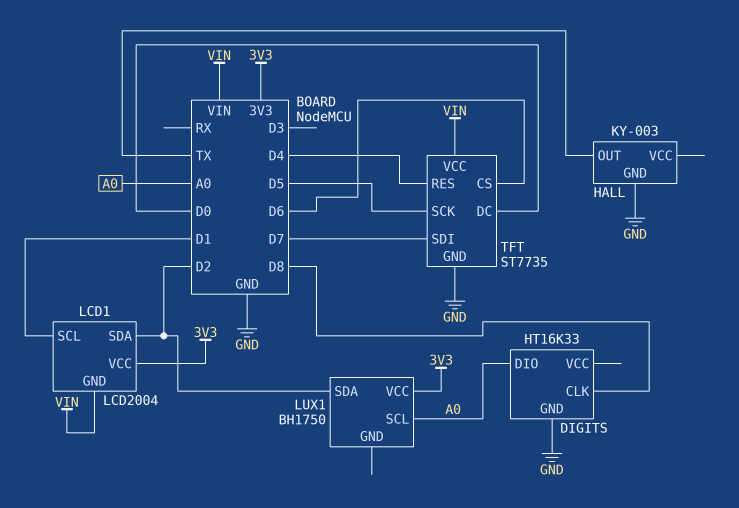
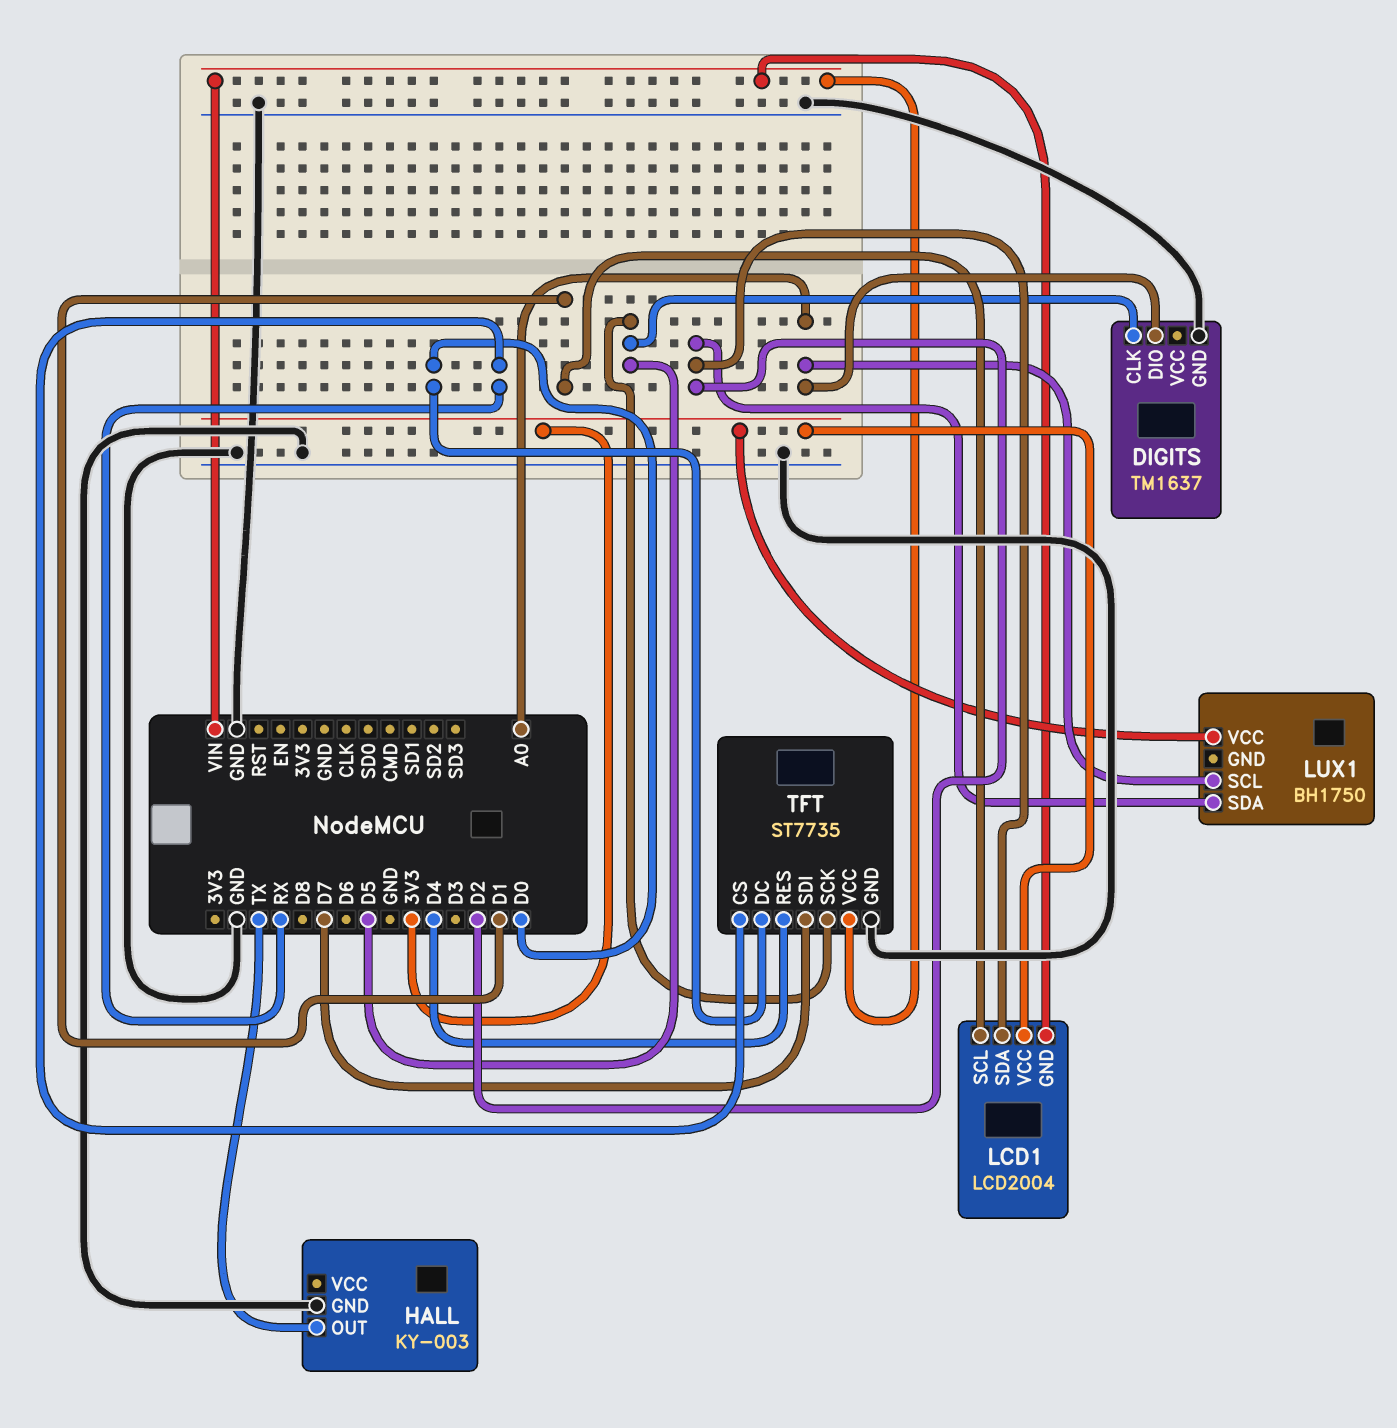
DIGITS: HT16K33 -> TM1637
DIGITS pin CLK: D8 -> D5
TFT pin CS: D6 -> RX

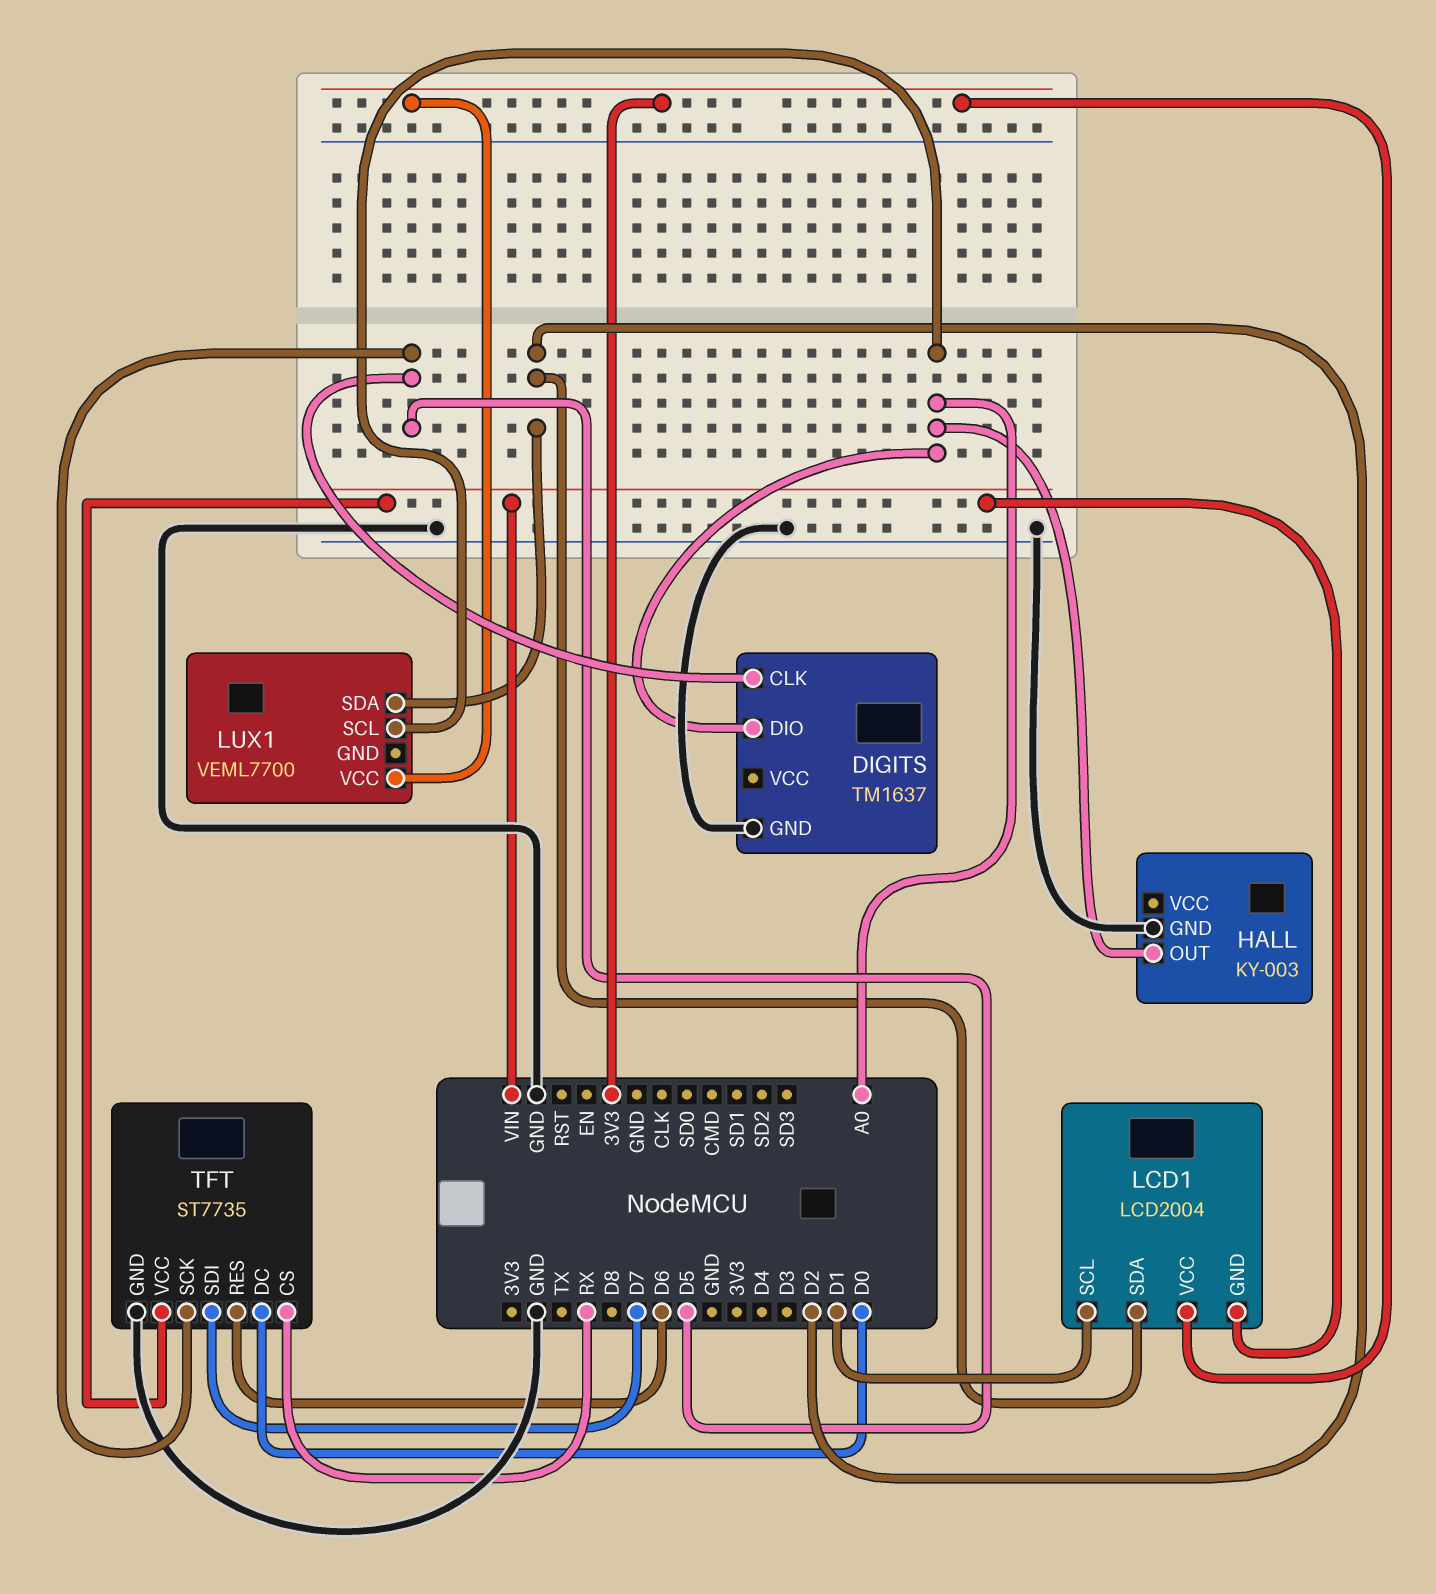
HALL pin OUT: TX -> A0
LUX1: BH1750 -> VEML7700
TFT pin RES: D4 -> D6

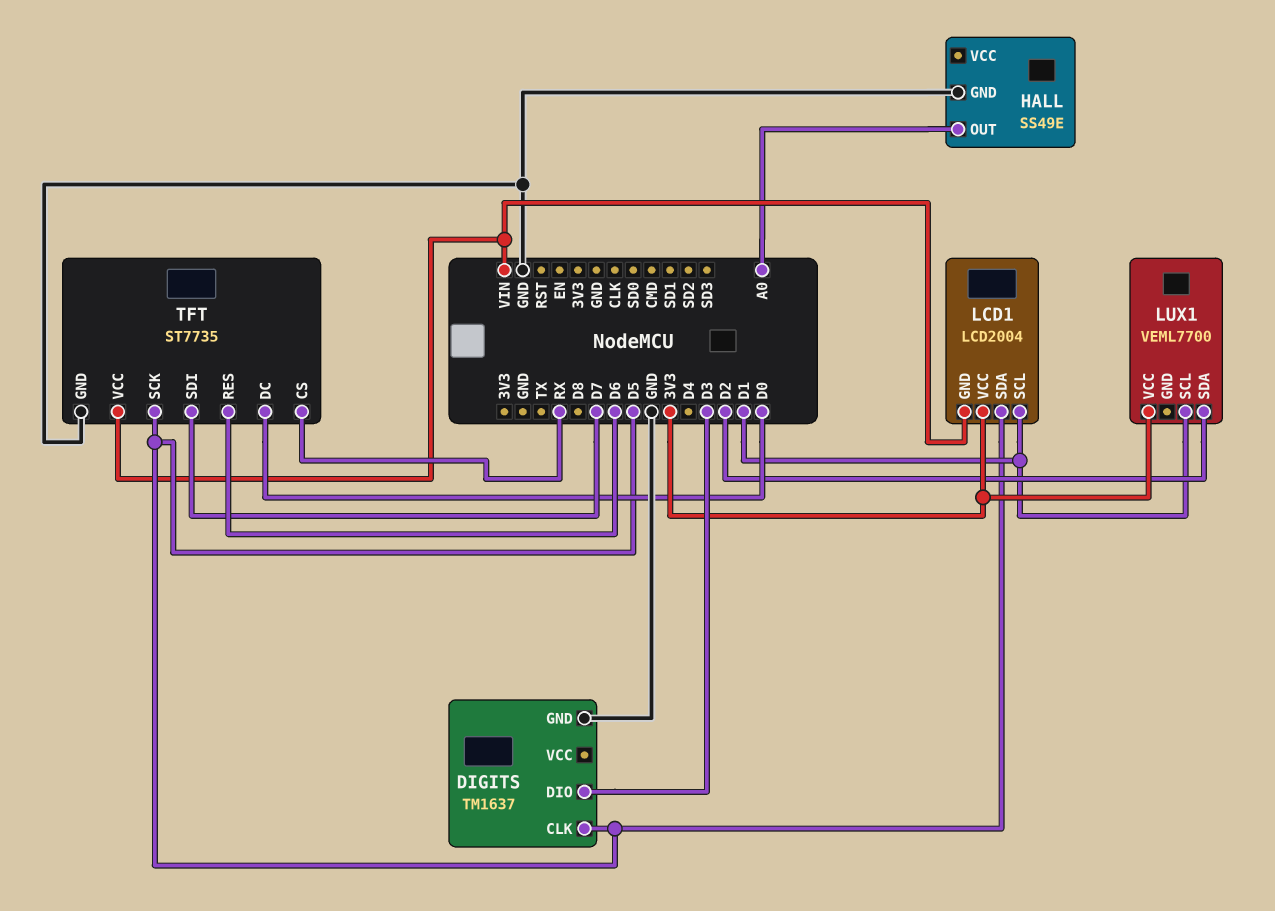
DIGITS pin DIO: A0 -> D3
HALL: KY-003 -> SS49E
LCD1 pin SDA: D2 -> D5
LUX1 pin SCL: A0 -> D1

